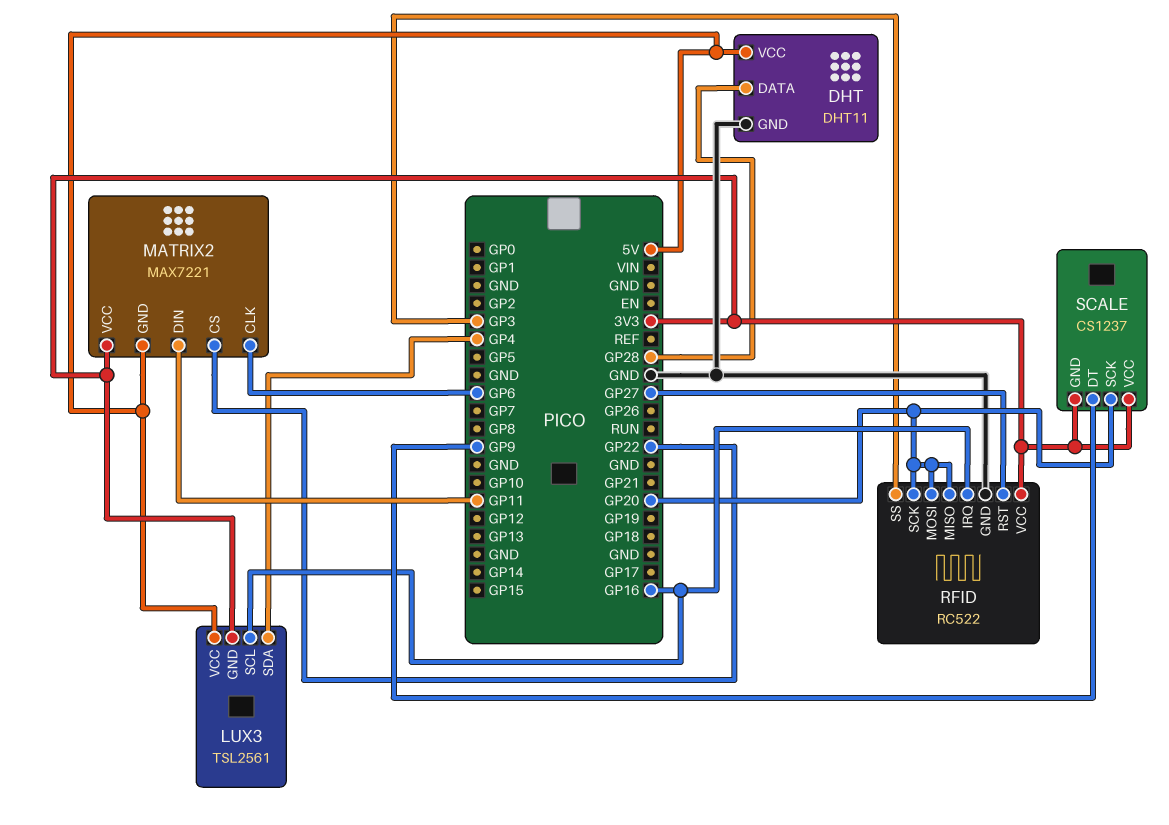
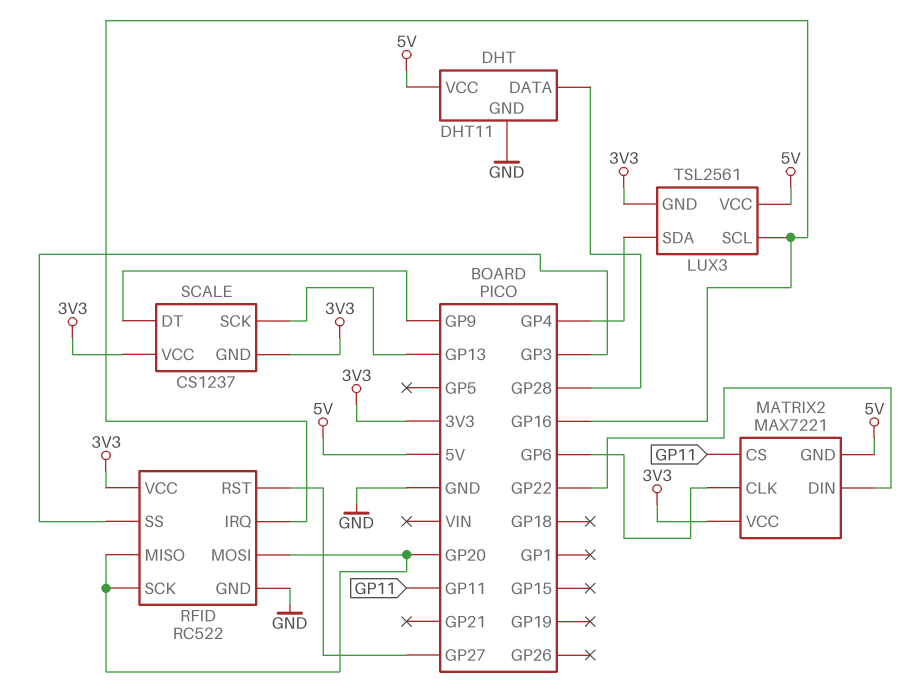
MATRIX2 pin CS: GP22 -> GP11
MATRIX2 pin DIN: GP11 -> GP22
SCALE pin SCK: GP20 -> GP13

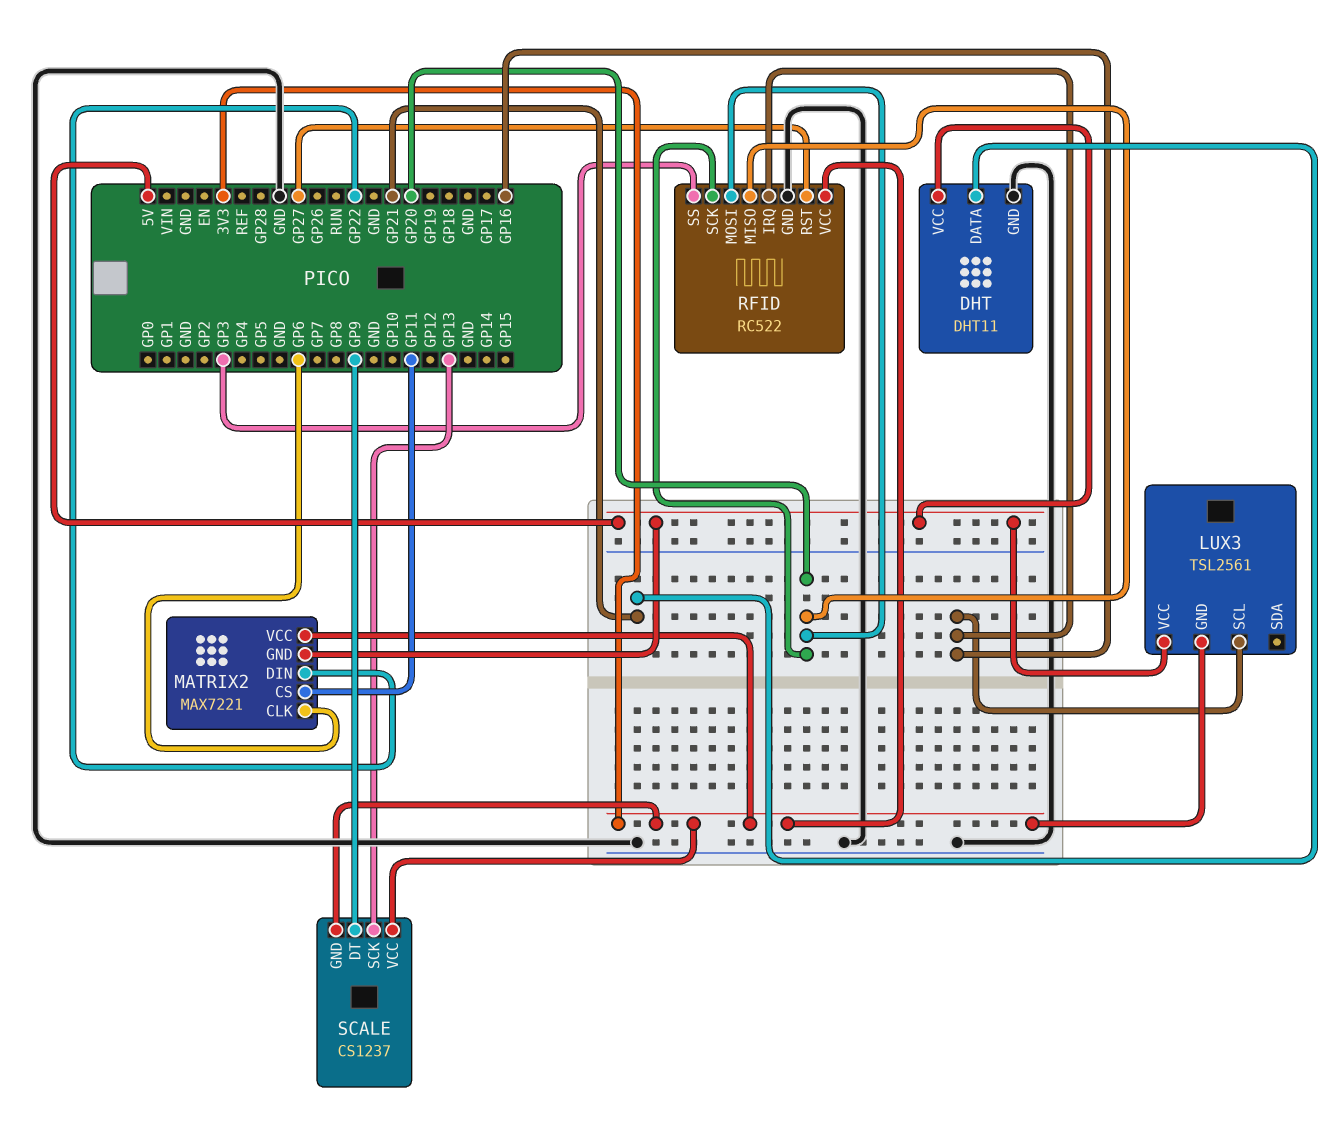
DHT pin DATA: GP28 -> GP21
LUX3 pin SDA: GP4 -> none

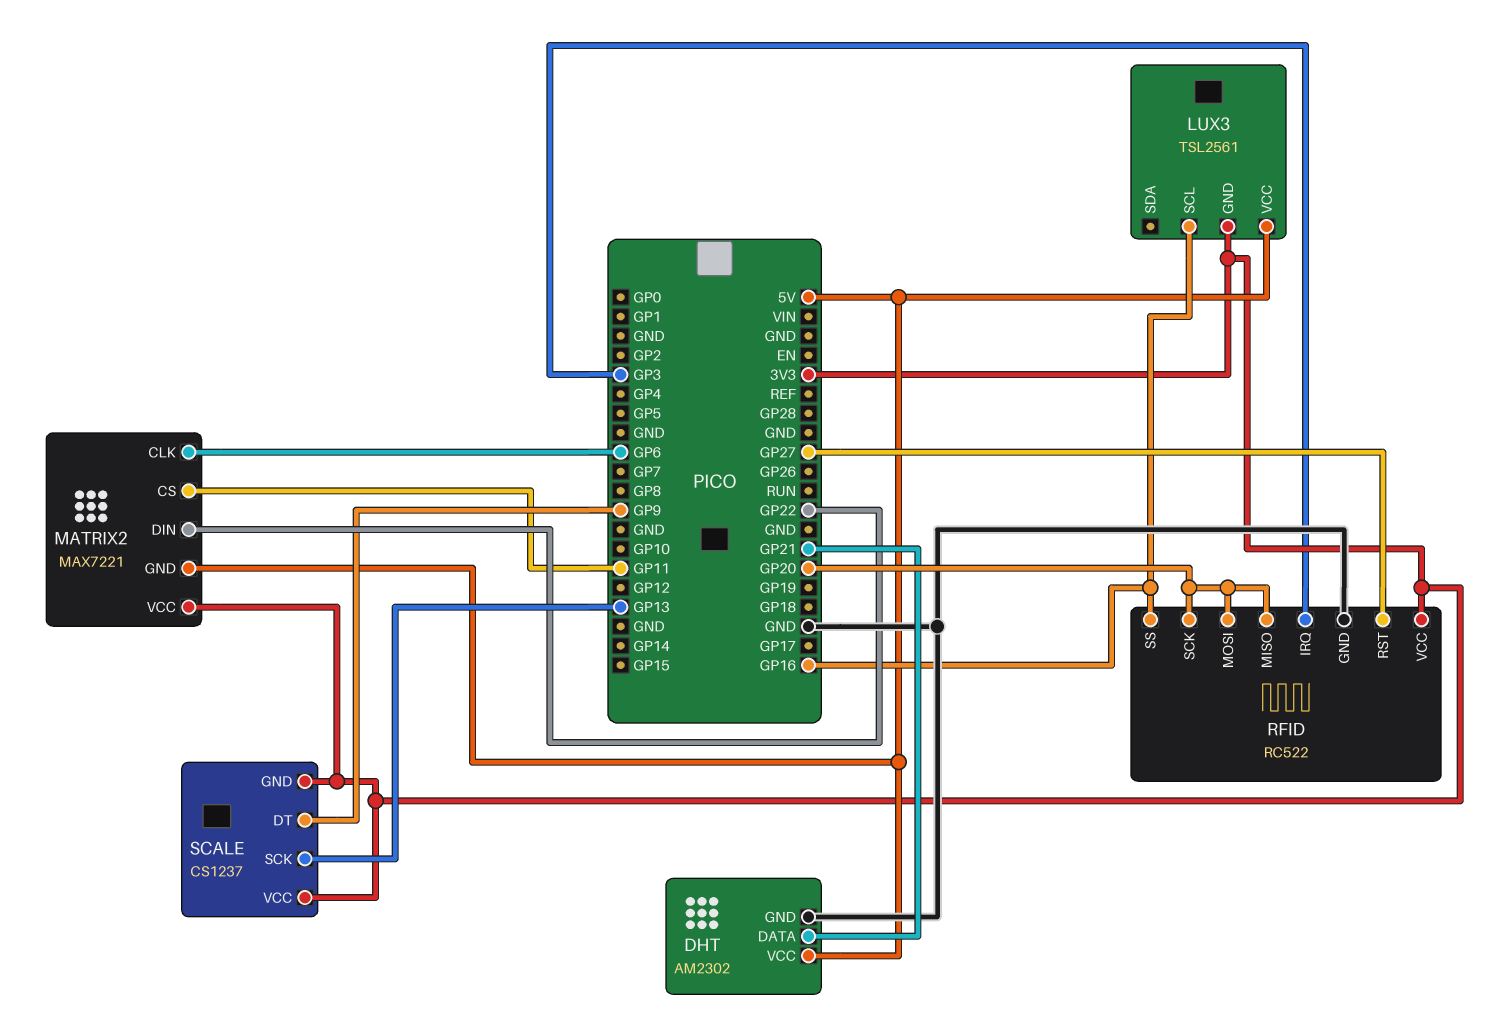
DHT: DHT11 -> AM2302
RFID pin IRQ: GP16 -> GP3
RFID pin SS: GP3 -> GP16

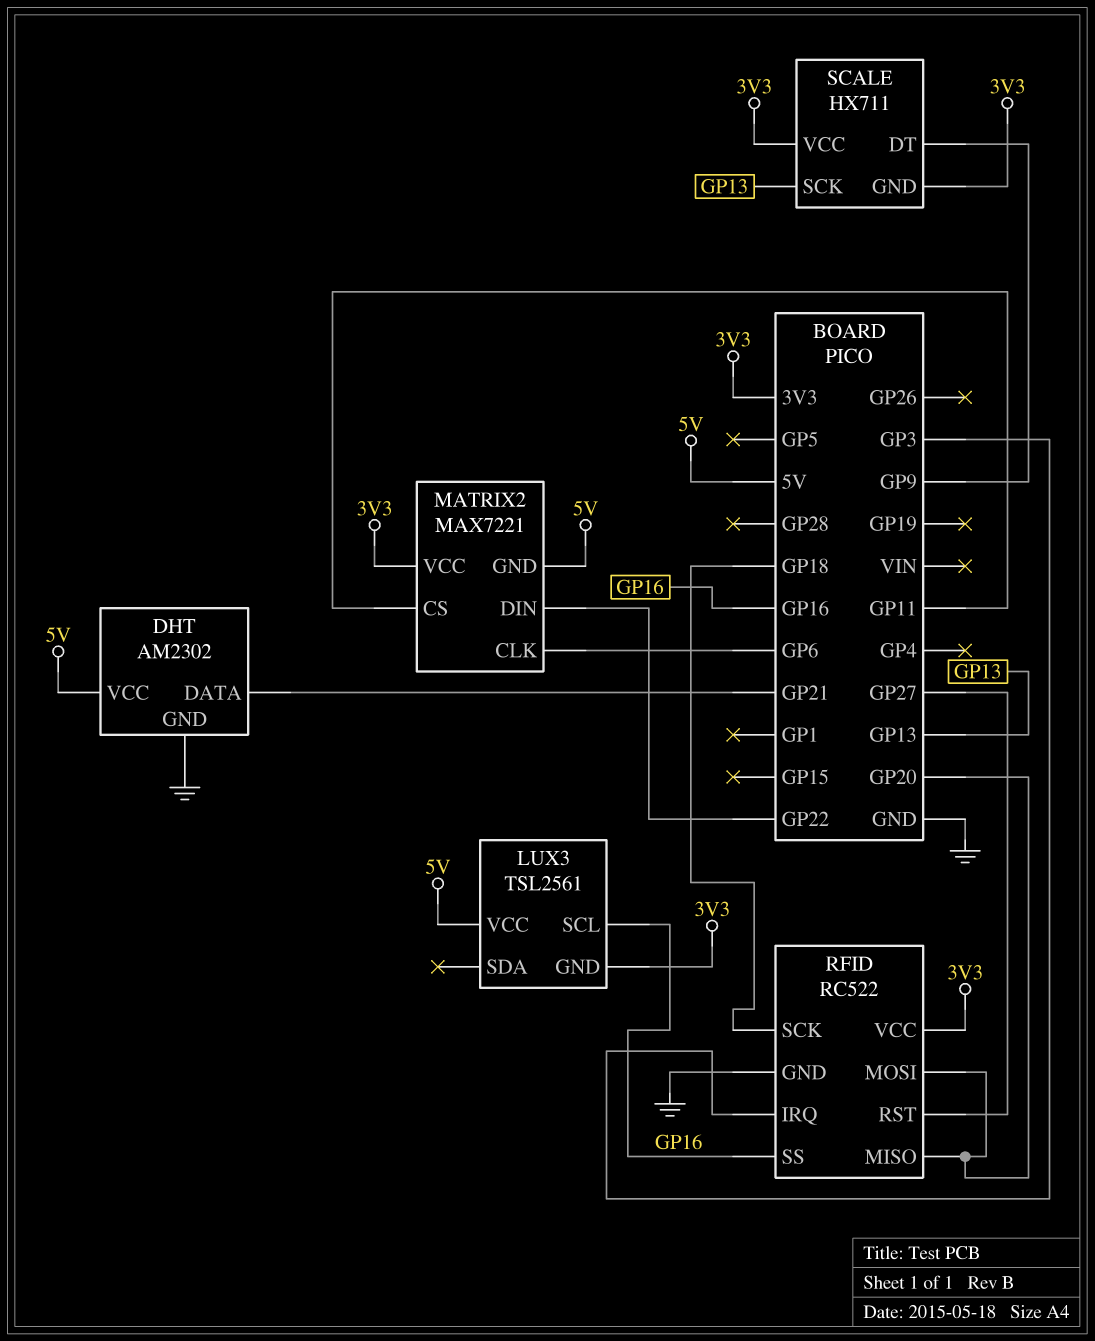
RFID pin SCK: GP20 -> GP18
SCALE: CS1237 -> HX711

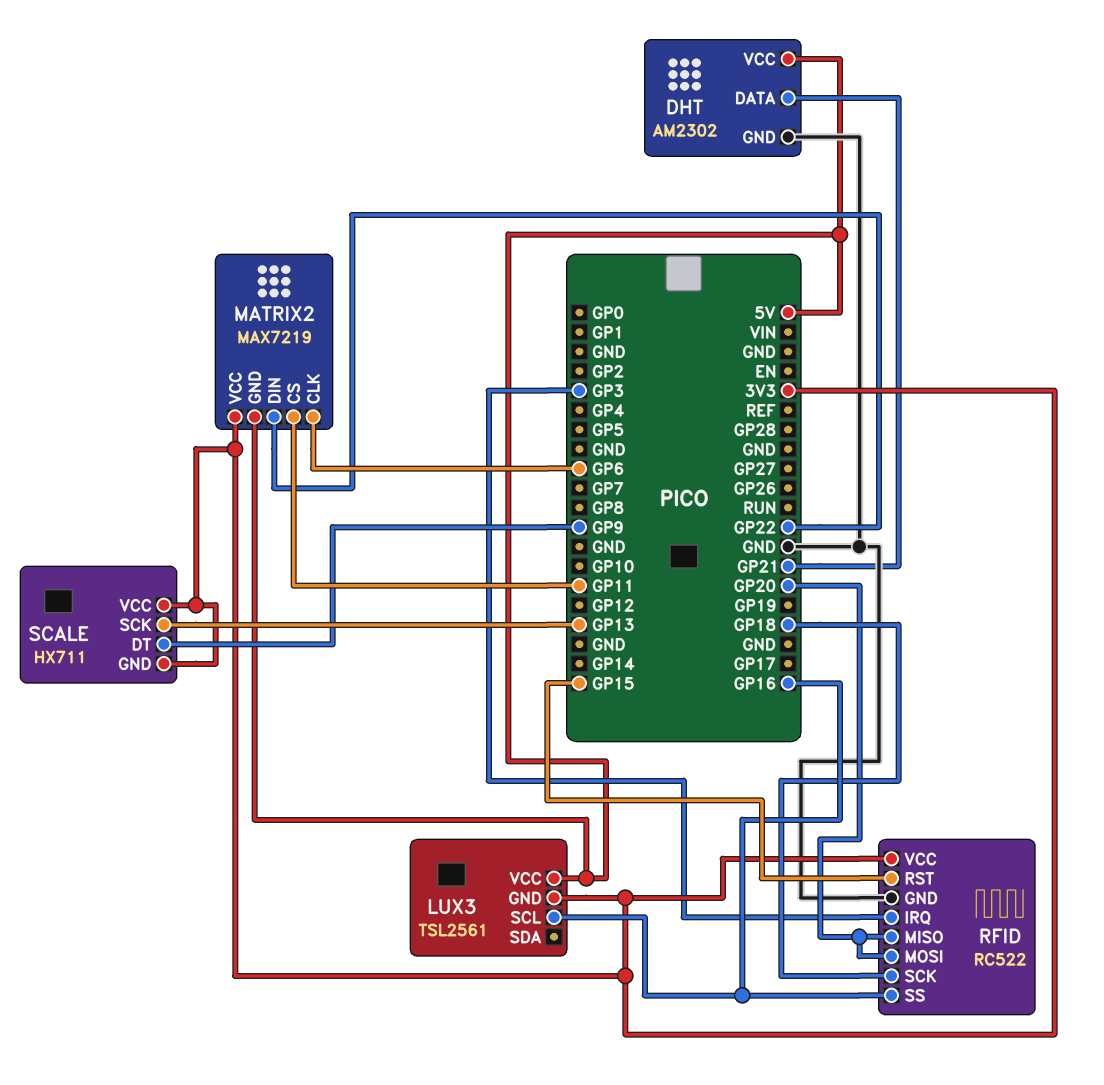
MATRIX2: MAX7221 -> MAX7219
RFID pin RST: GP27 -> GP15

